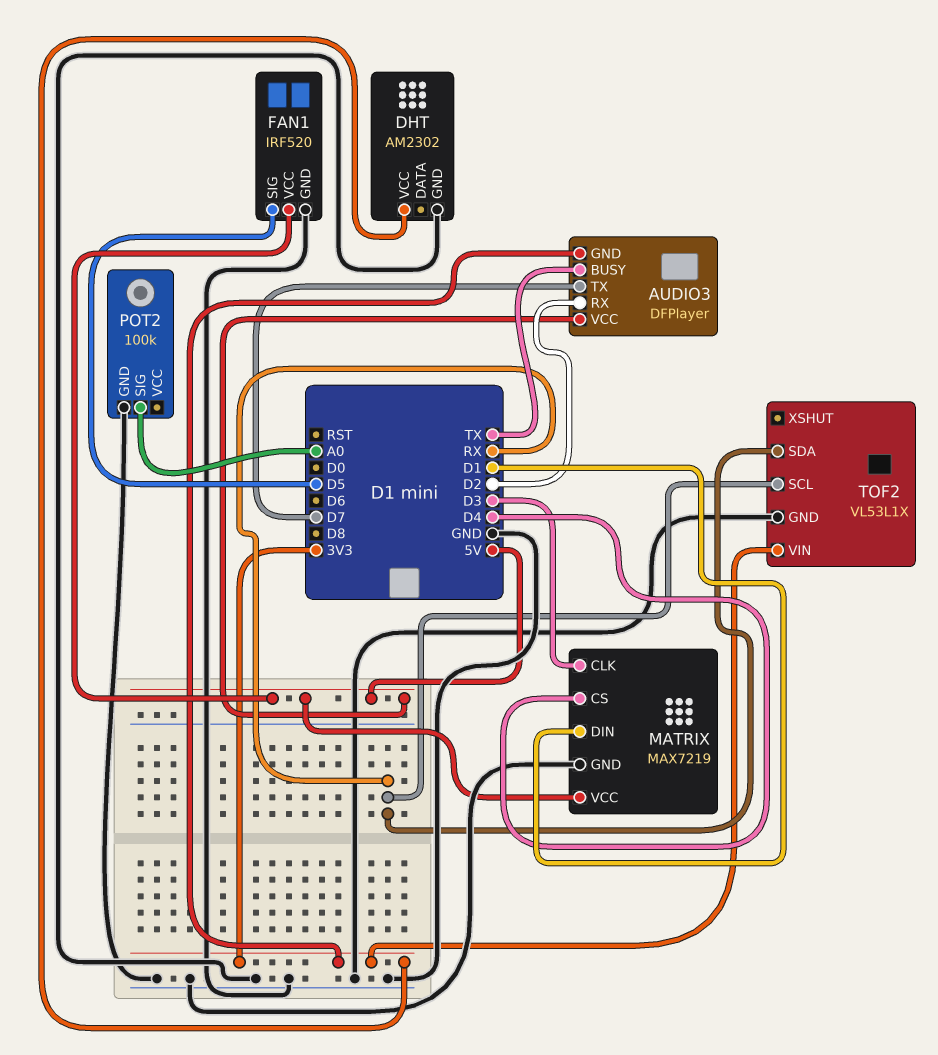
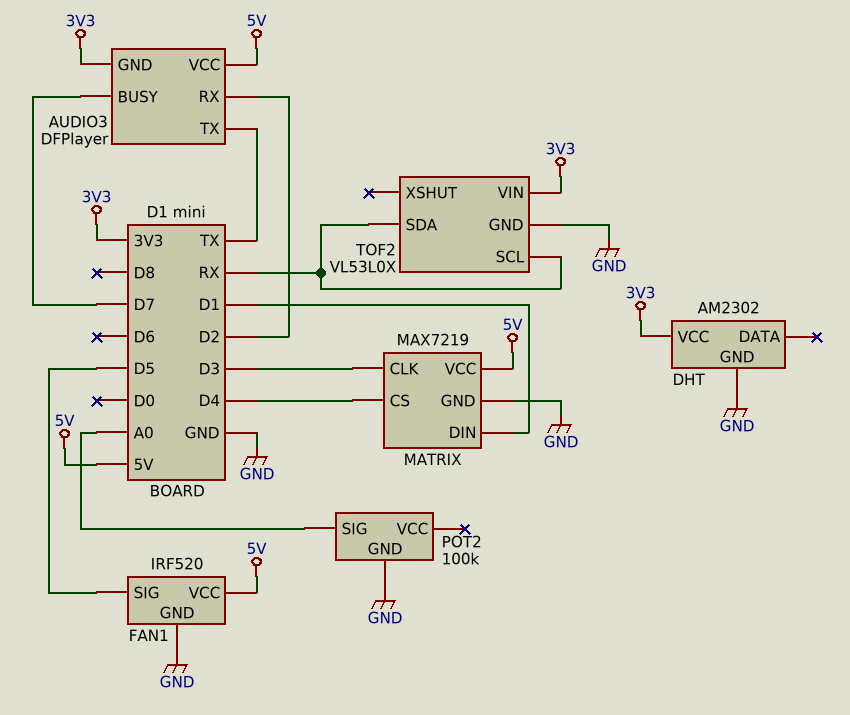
AUDIO3 pin BUSY: TX -> D7
AUDIO3 pin TX: D7 -> TX
TOF2: VL53L1X -> VL53L0X

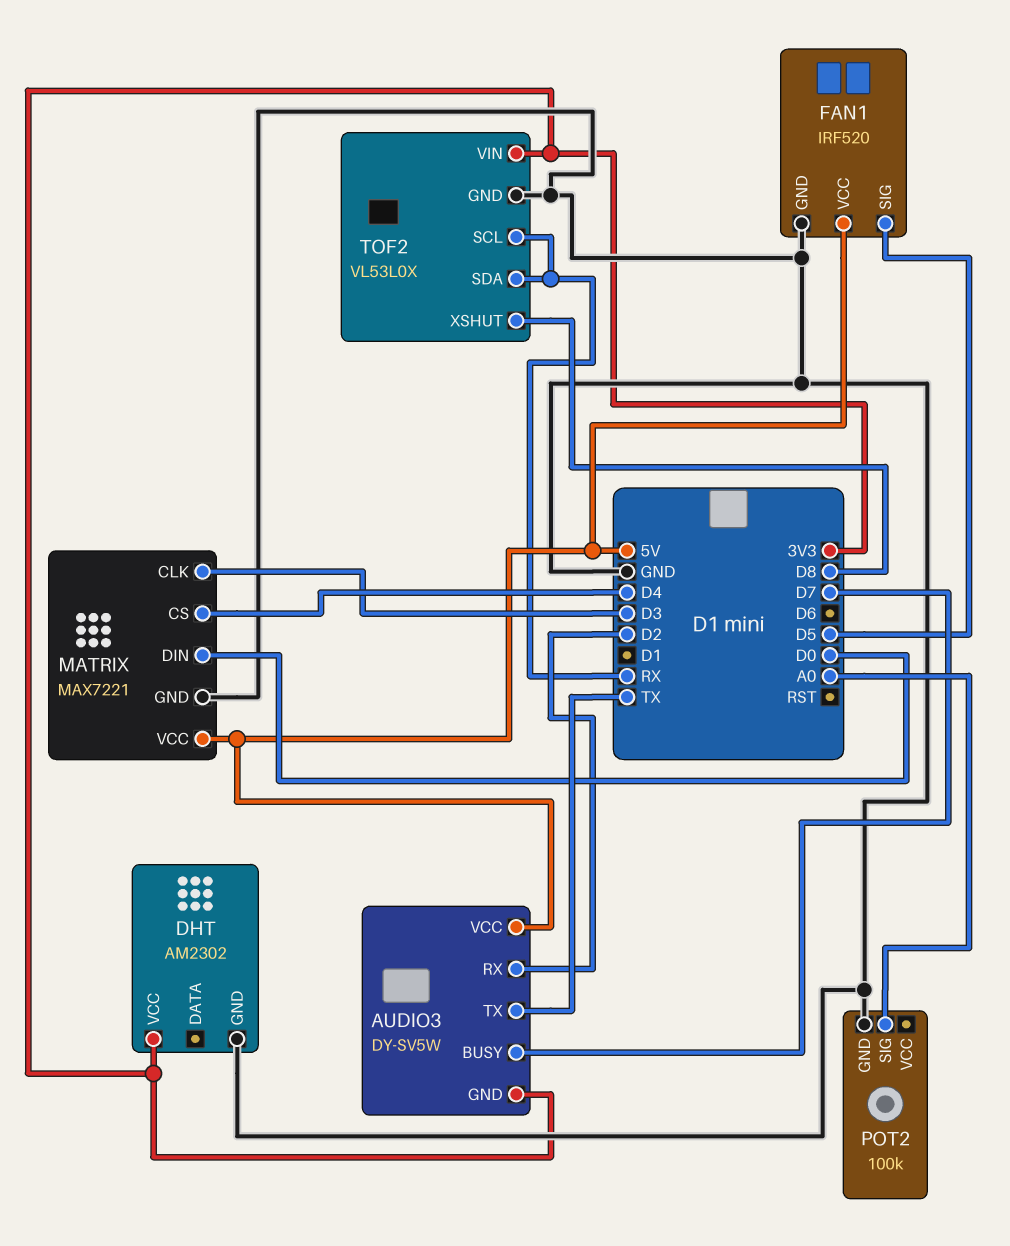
AUDIO3: DFPlayer -> DY-SV5W
MATRIX: MAX7219 -> MAX7221
MATRIX pin DIN: D1 -> D0
TOF2 pin XSHUT: none -> D8

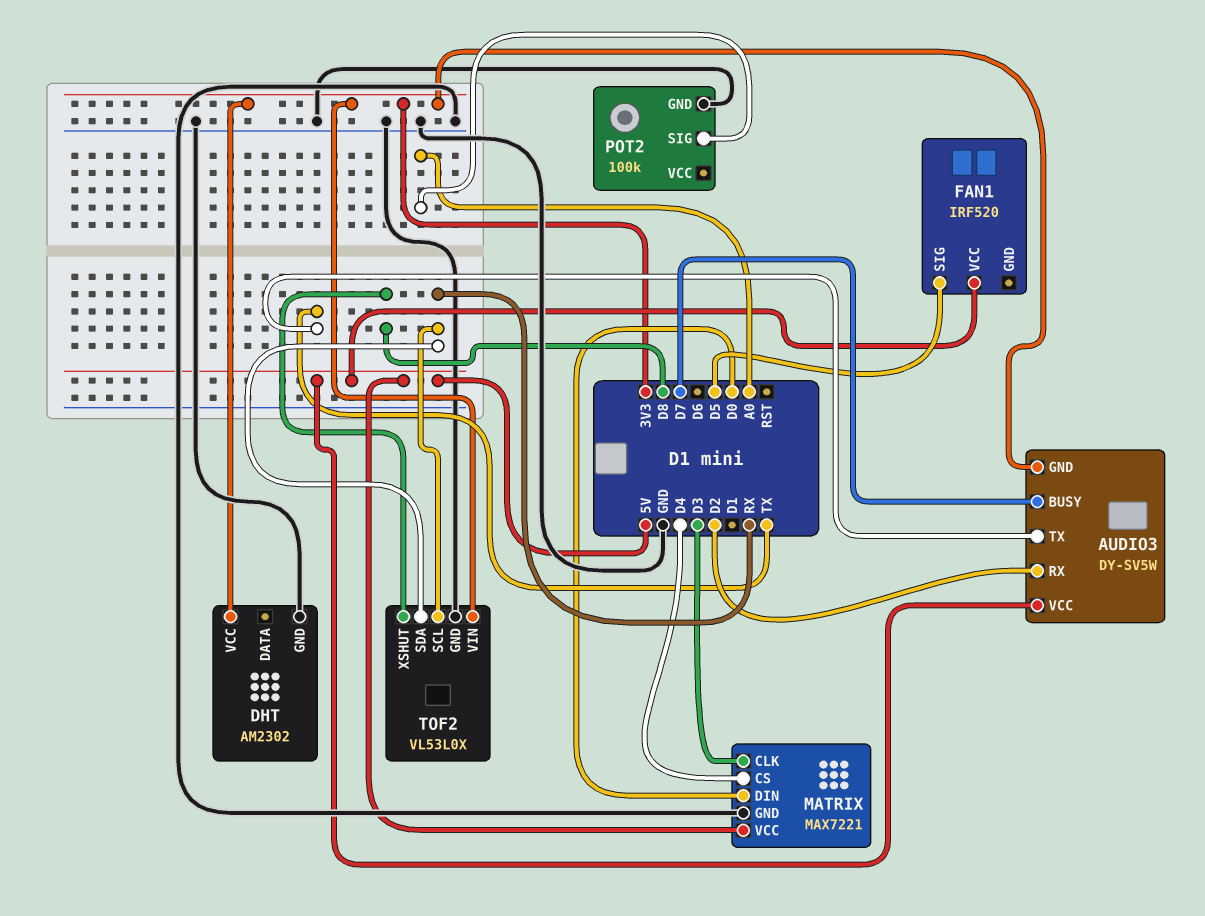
FAN1 pin GND: GND -> none

